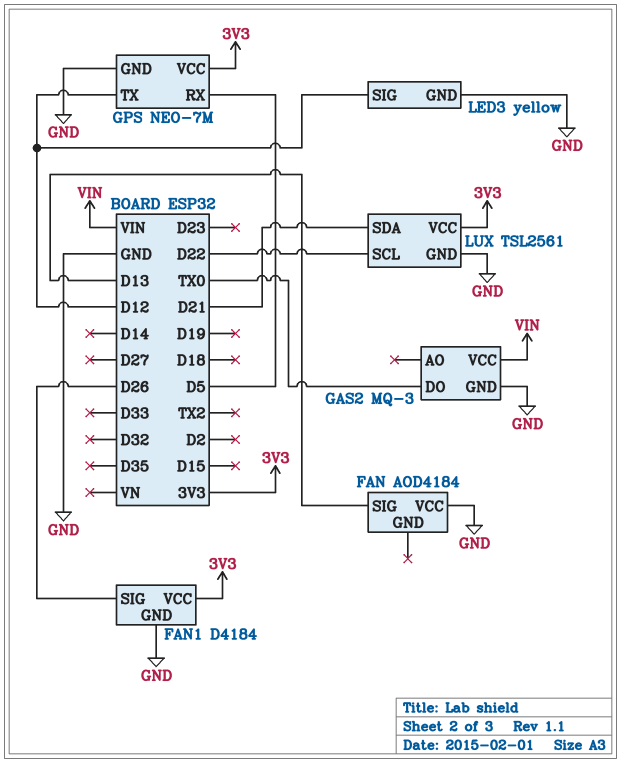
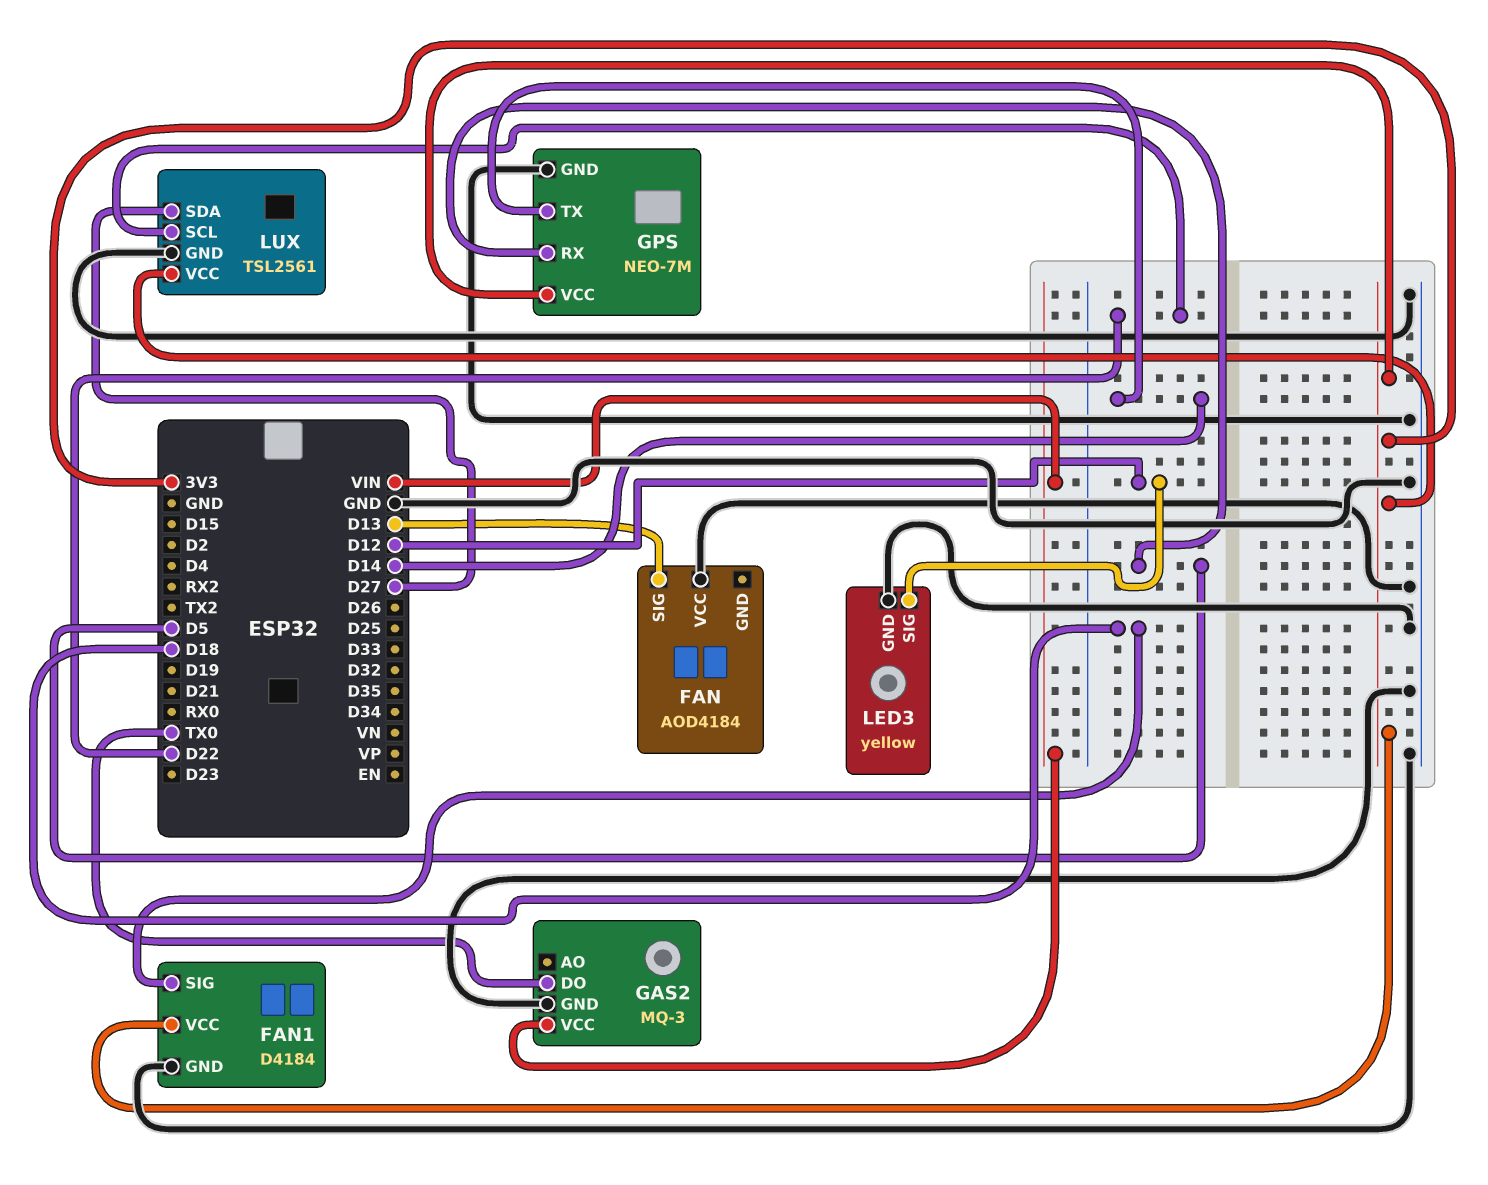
FAN1 pin SIG: D26 -> D18
GPS pin TX: D12 -> D14
LUX pin SDA: D21 -> D27

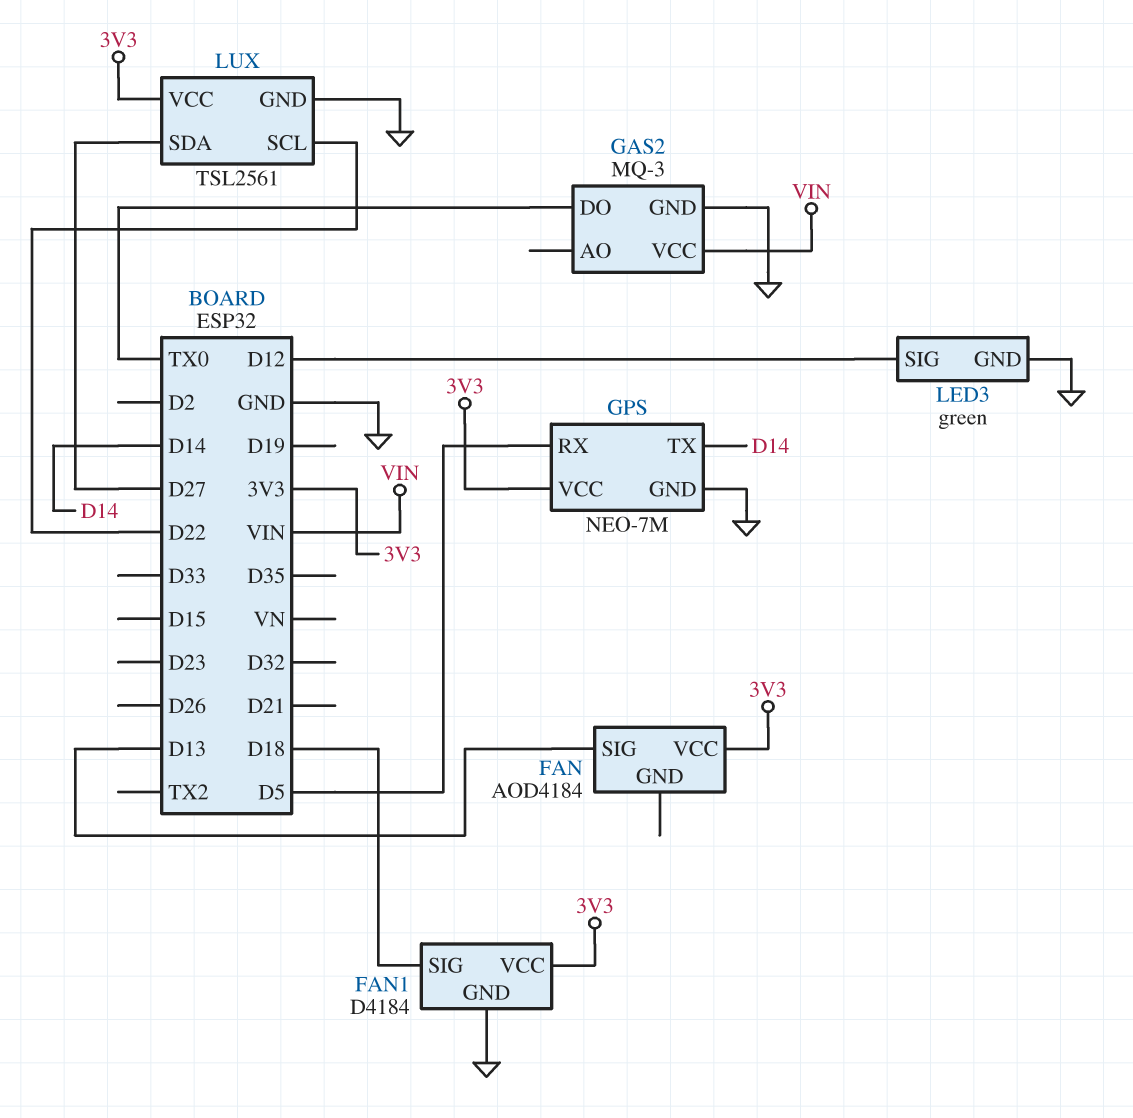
FAN pin VCC: GND -> 3V3
LED3: yellow -> green

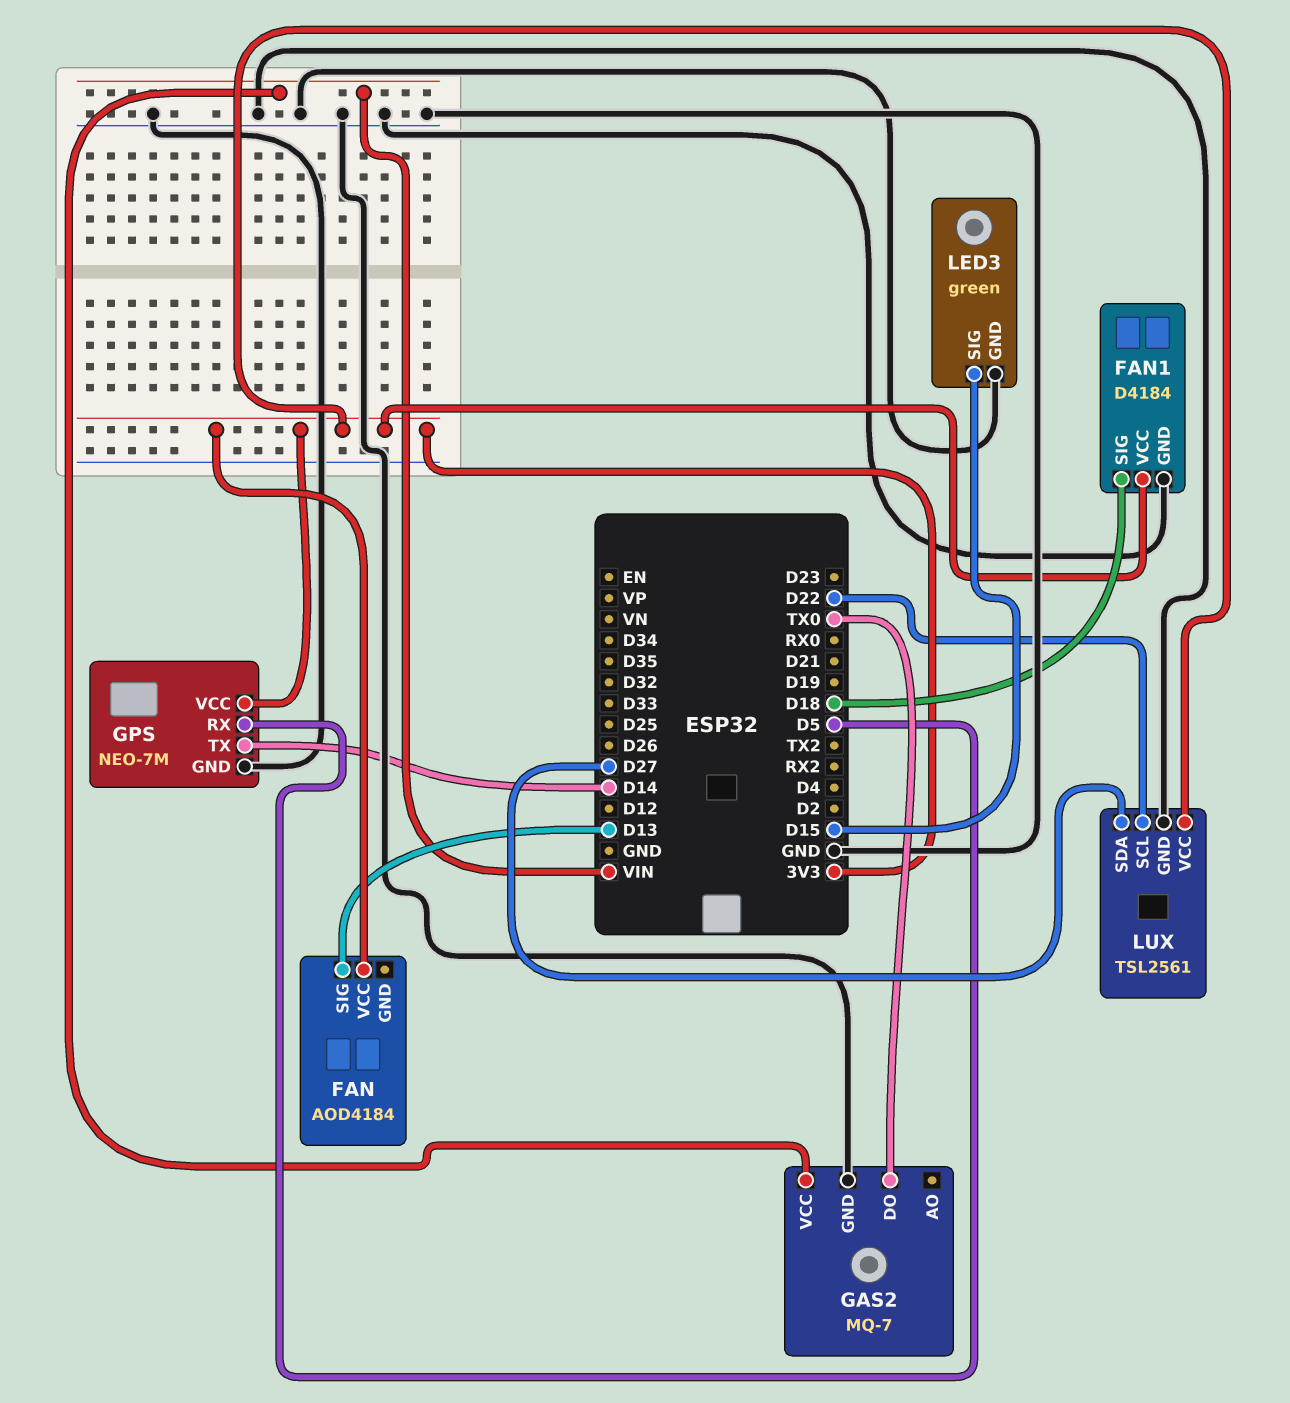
GAS2: MQ-3 -> MQ-7
LED3 pin SIG: D12 -> D15

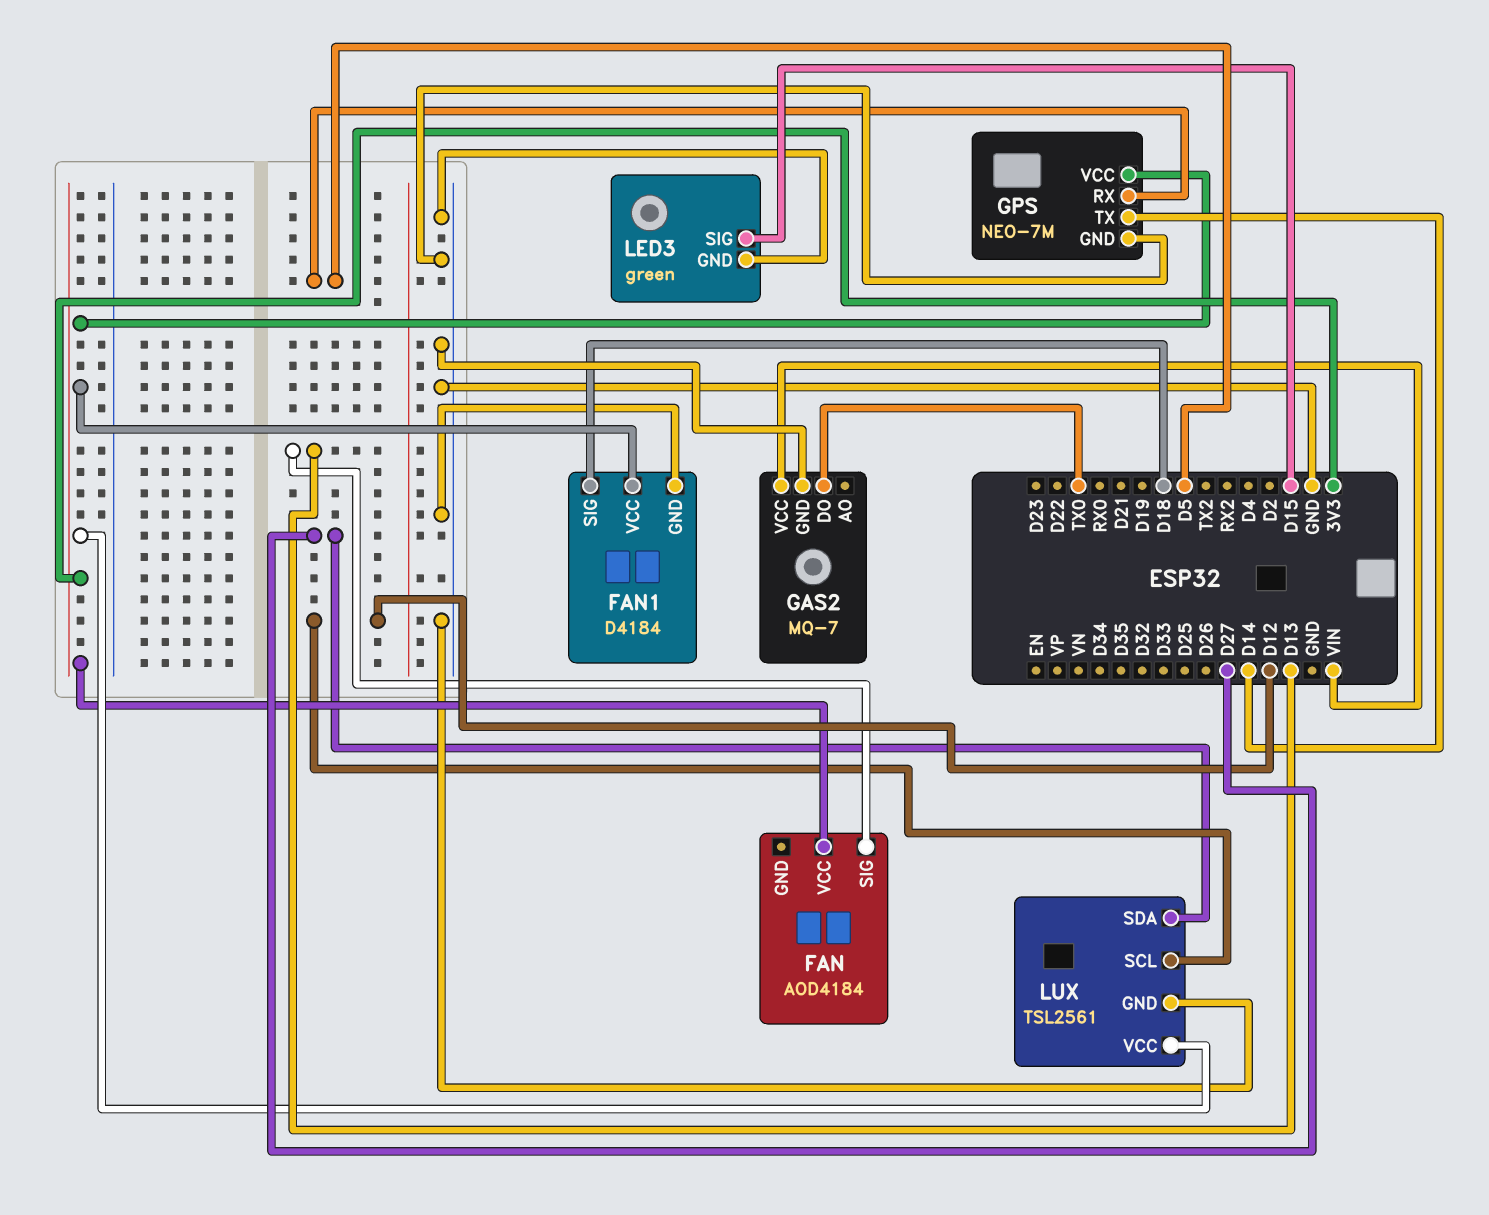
LUX pin SCL: D22 -> D12

